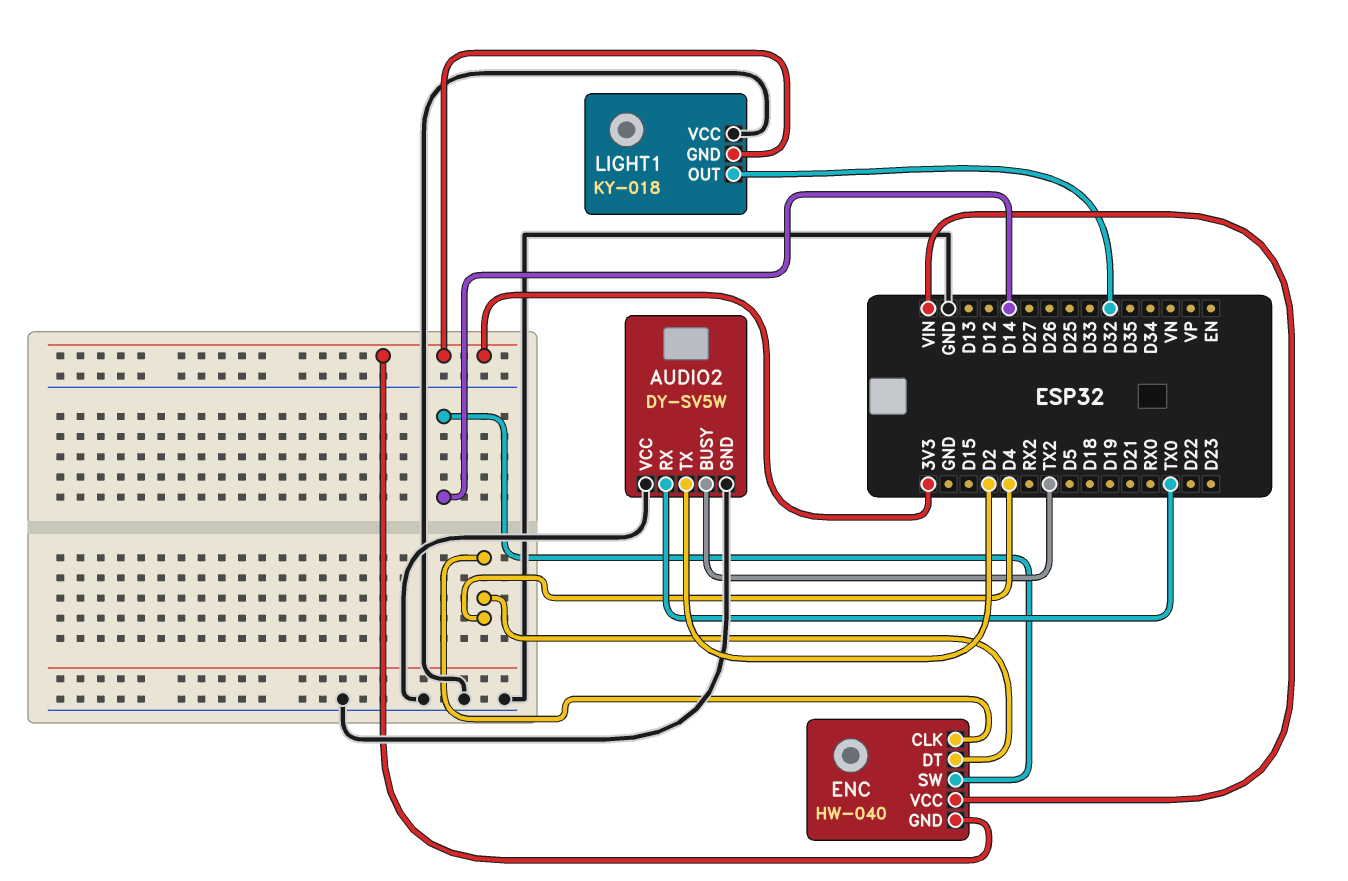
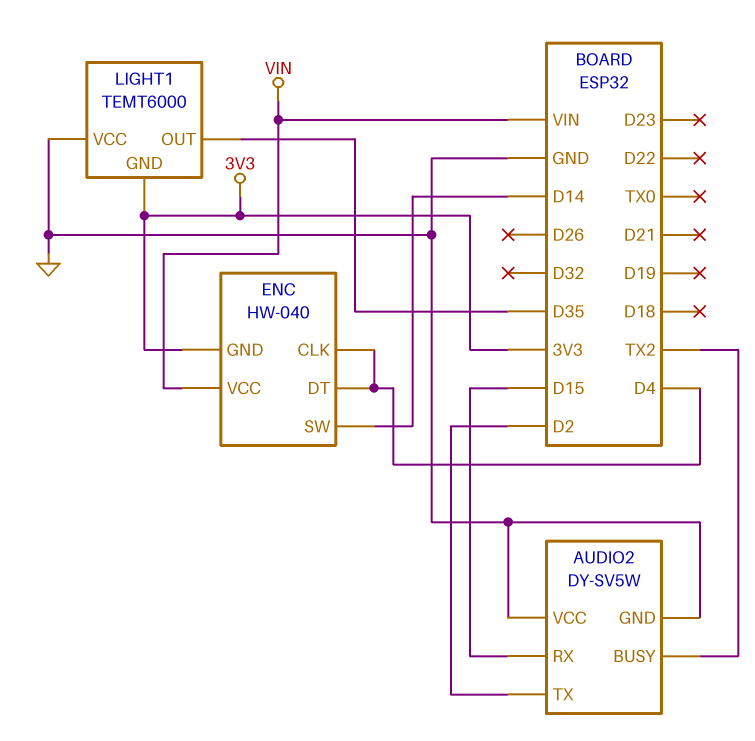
AUDIO2 pin RX: TX0 -> D15
LIGHT1: KY-018 -> TEMT6000
LIGHT1 pin OUT: D32 -> D35

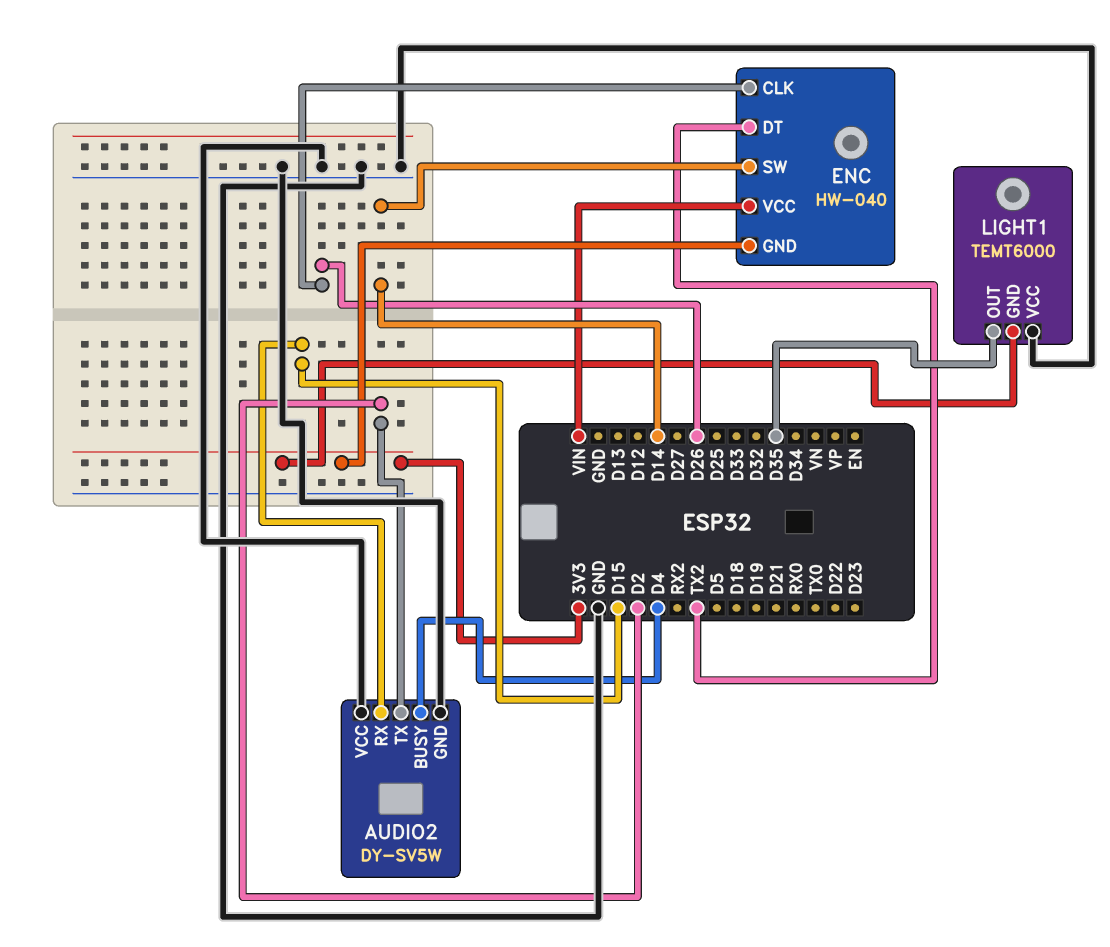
AUDIO2 pin BUSY: TX2 -> D4
ENC pin CLK: D4 -> D26
ENC pin DT: D4 -> TX2

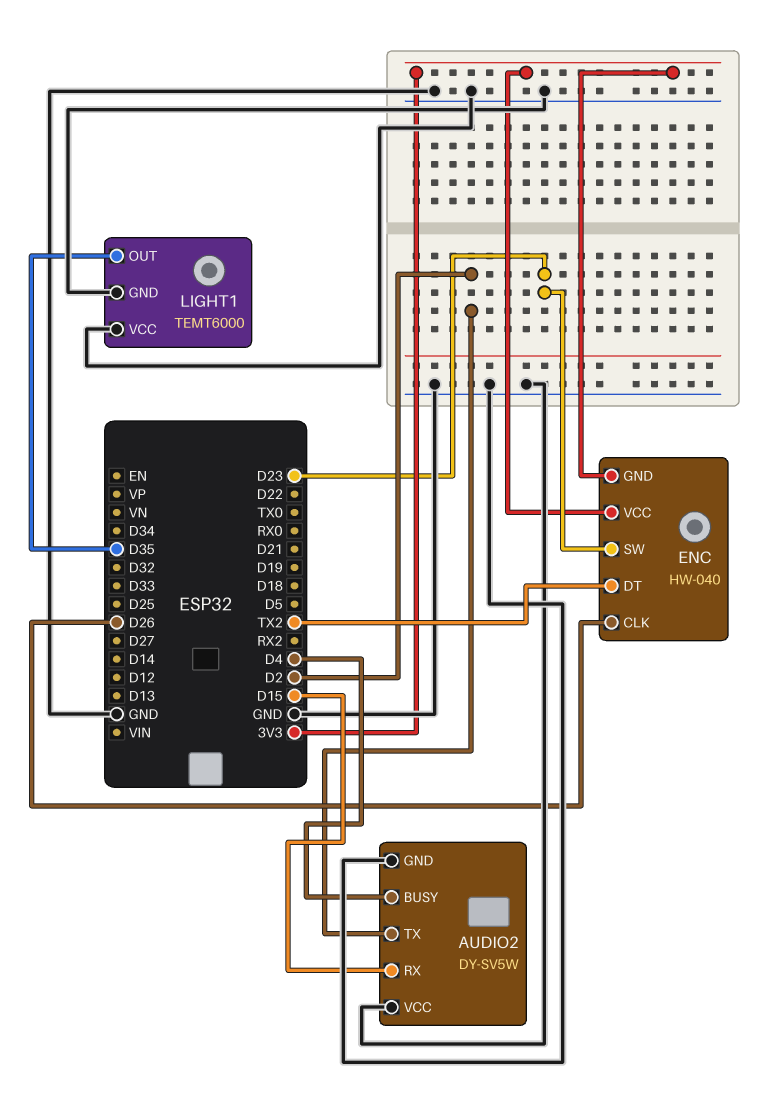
ENC pin SW: D14 -> D23
ENC pin VCC: VIN -> 3V3
LIGHT1 pin GND: 3V3 -> GND

